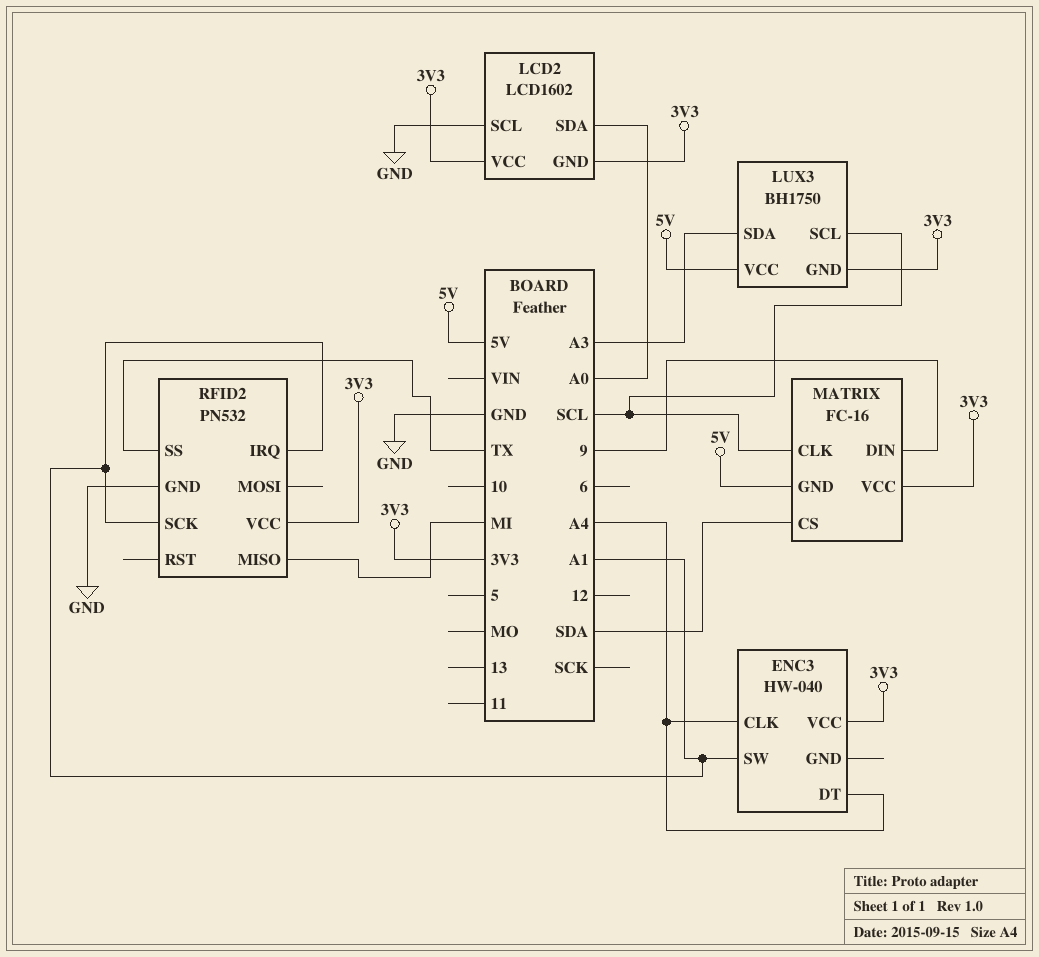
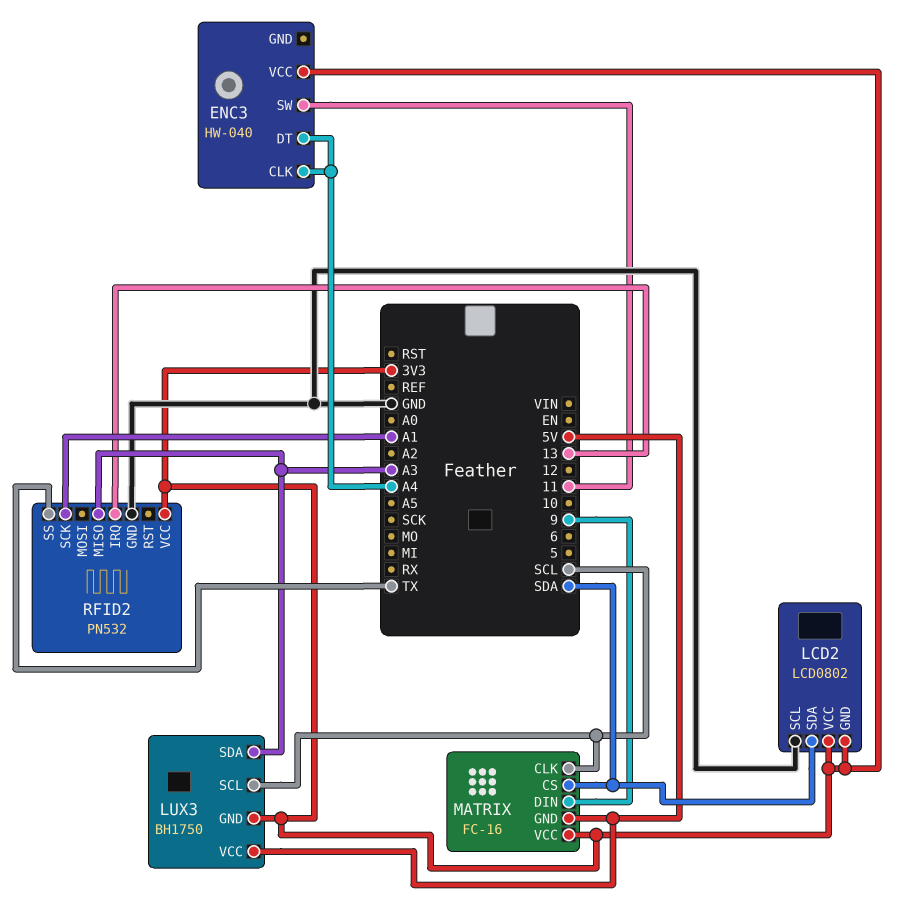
ENC3 pin SW: A1 -> 11
LCD2: LCD1602 -> LCD0802
LCD2 pin SDA: A0 -> SDA
RFID2 pin IRQ: A1 -> 13
RFID2 pin MISO: MI -> A3

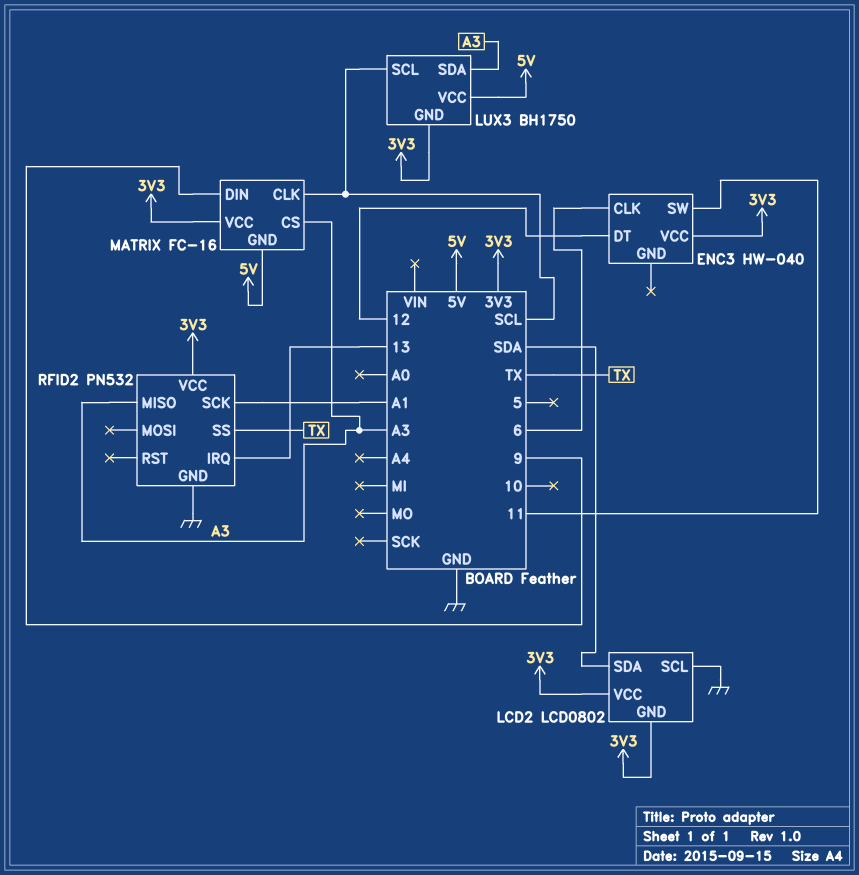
ENC3 pin CLK: A4 -> 6
ENC3 pin DT: A4 -> 12
MATRIX pin CS: SDA -> A3

